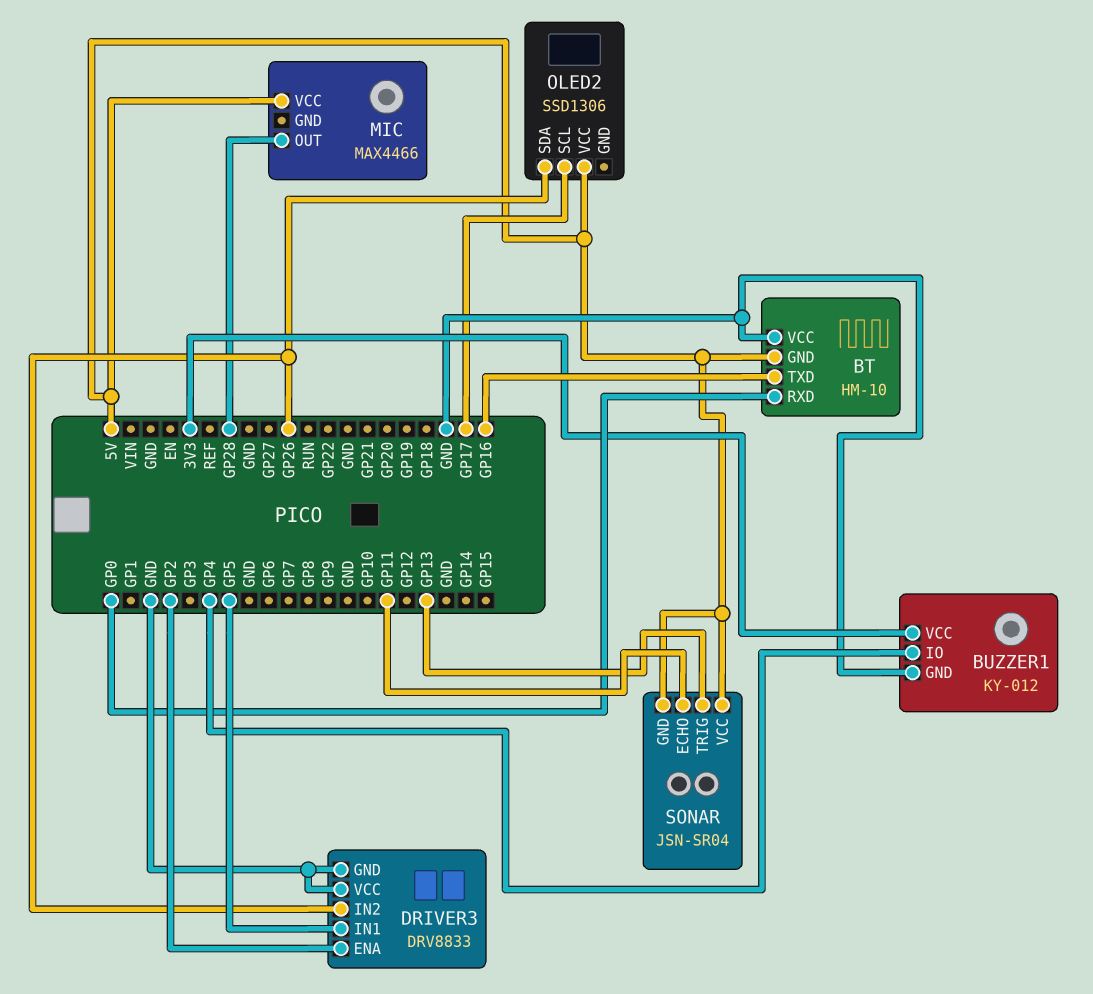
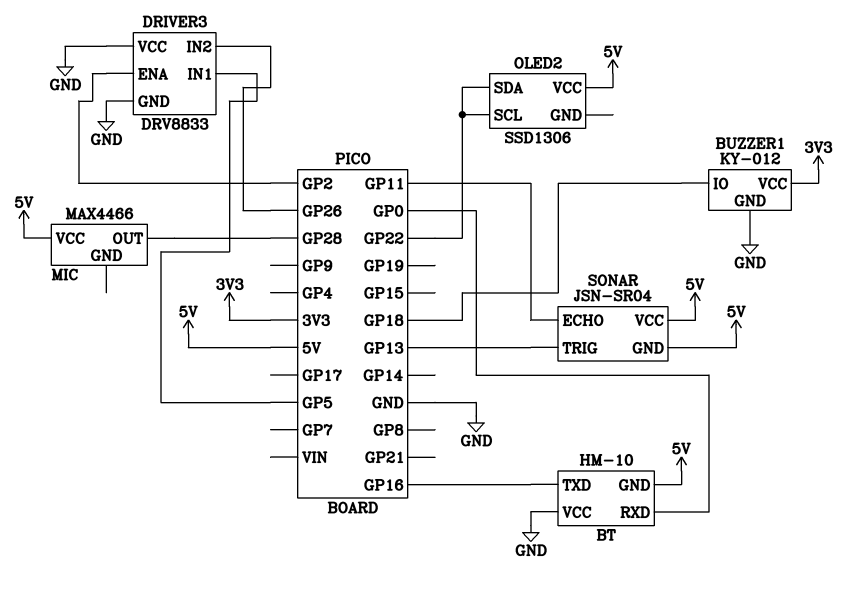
BUZZER1 pin IO: GP4 -> GP18
OLED2 pin SCL: GP17 -> GP22
OLED2 pin SDA: GP26 -> GP22

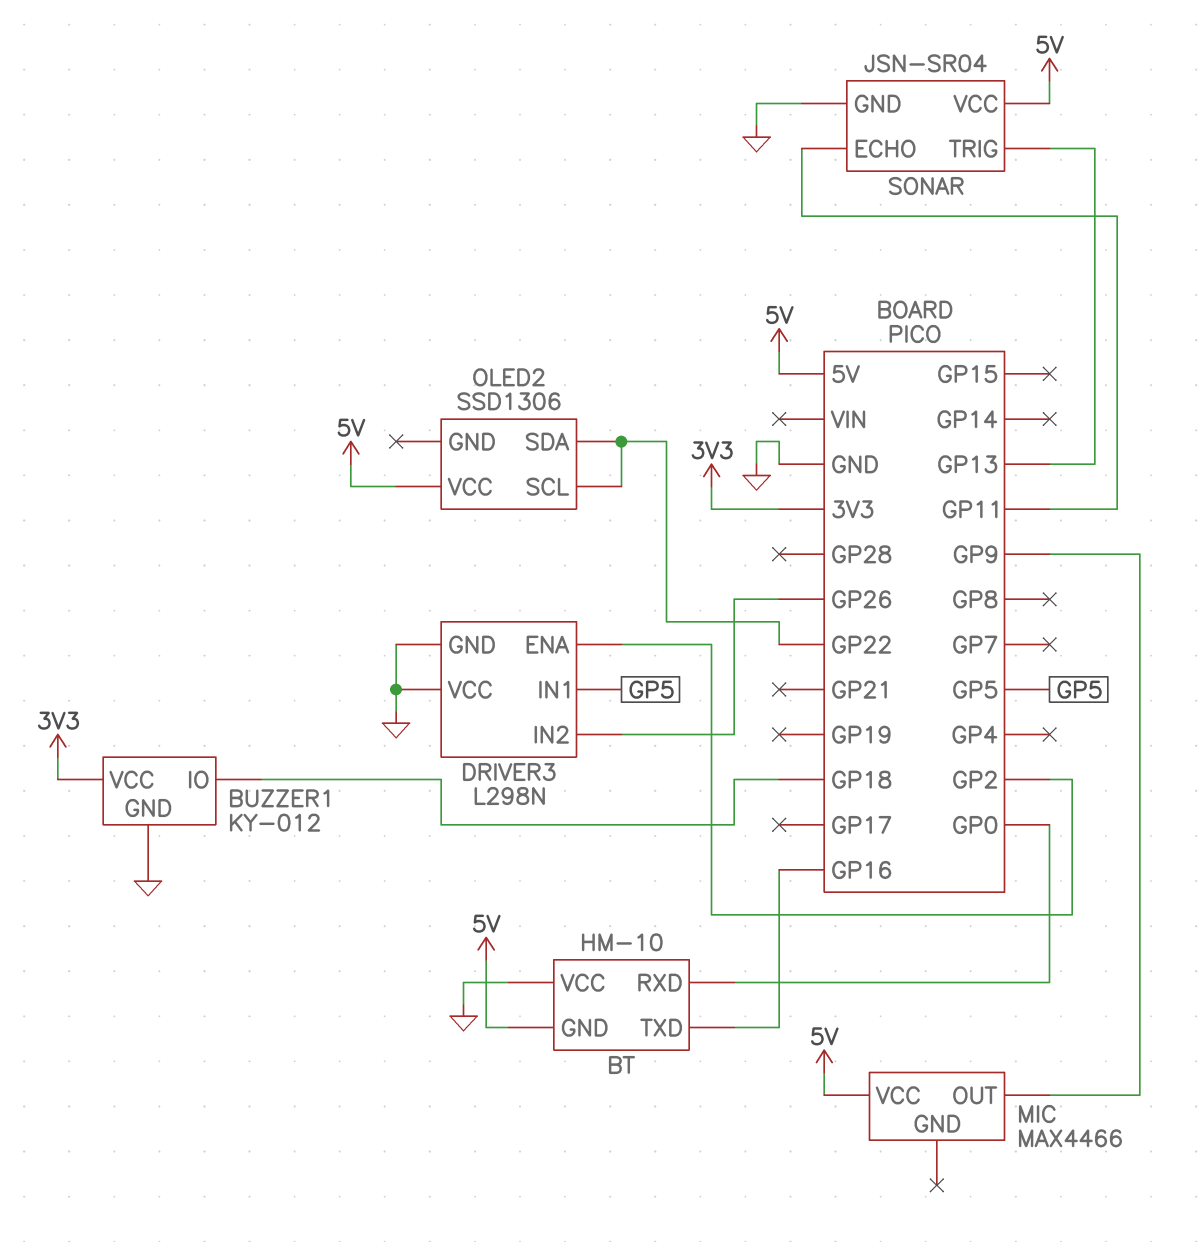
DRIVER3: DRV8833 -> L298N
MIC pin OUT: GP28 -> GP9
SONAR pin GND: 5V -> GND

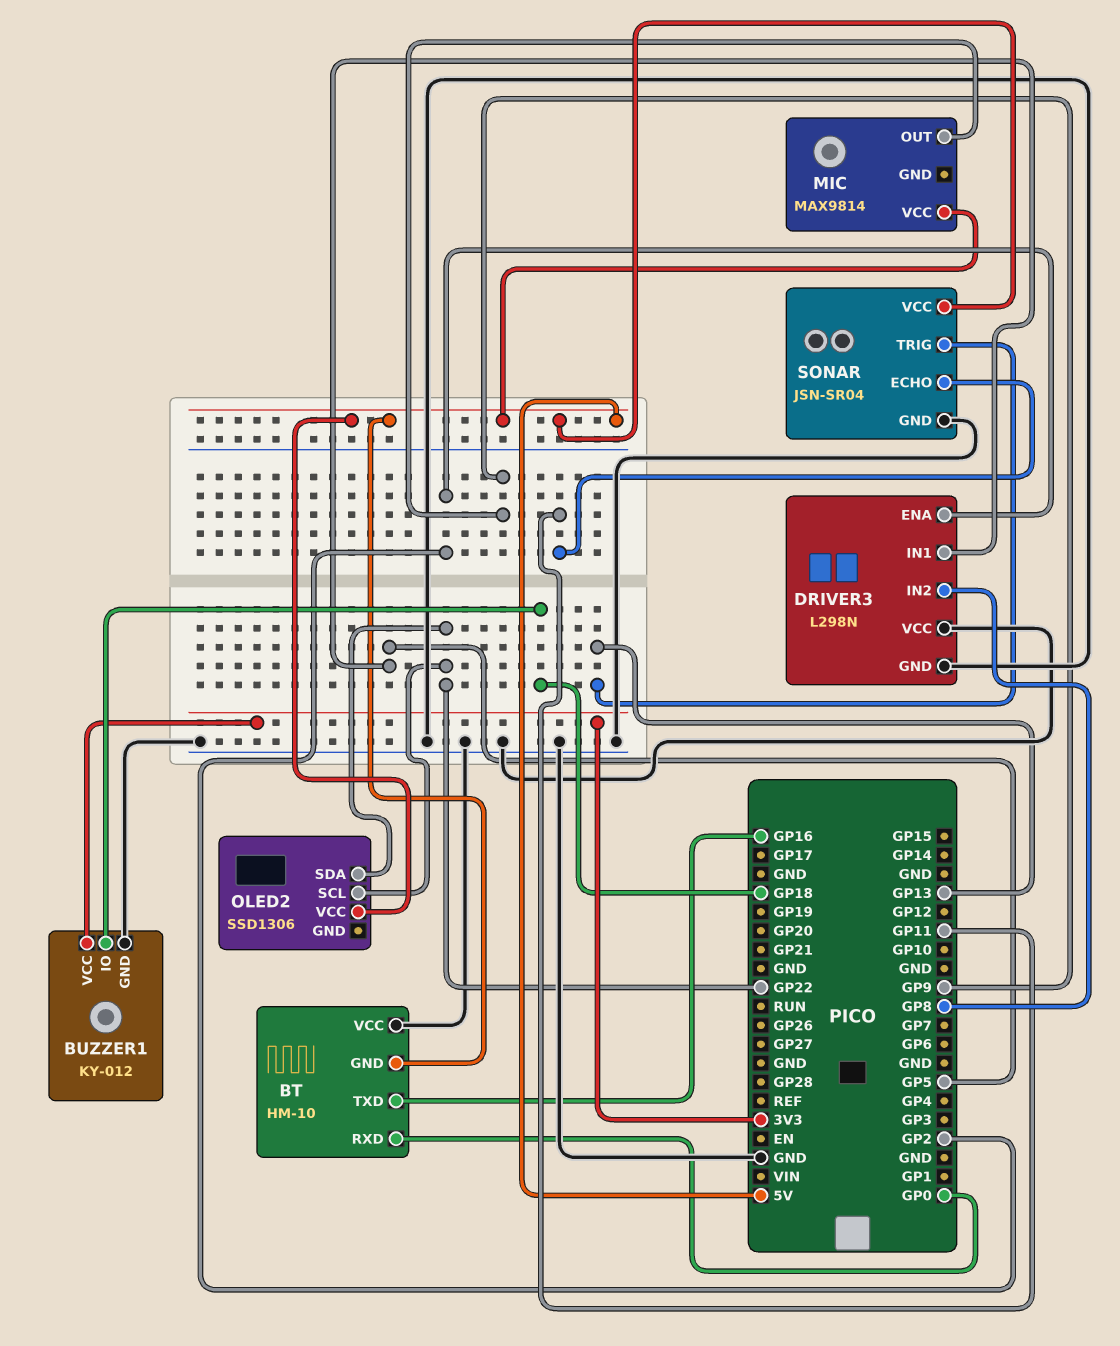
DRIVER3 pin IN2: GP26 -> GP8
MIC: MAX4466 -> MAX9814

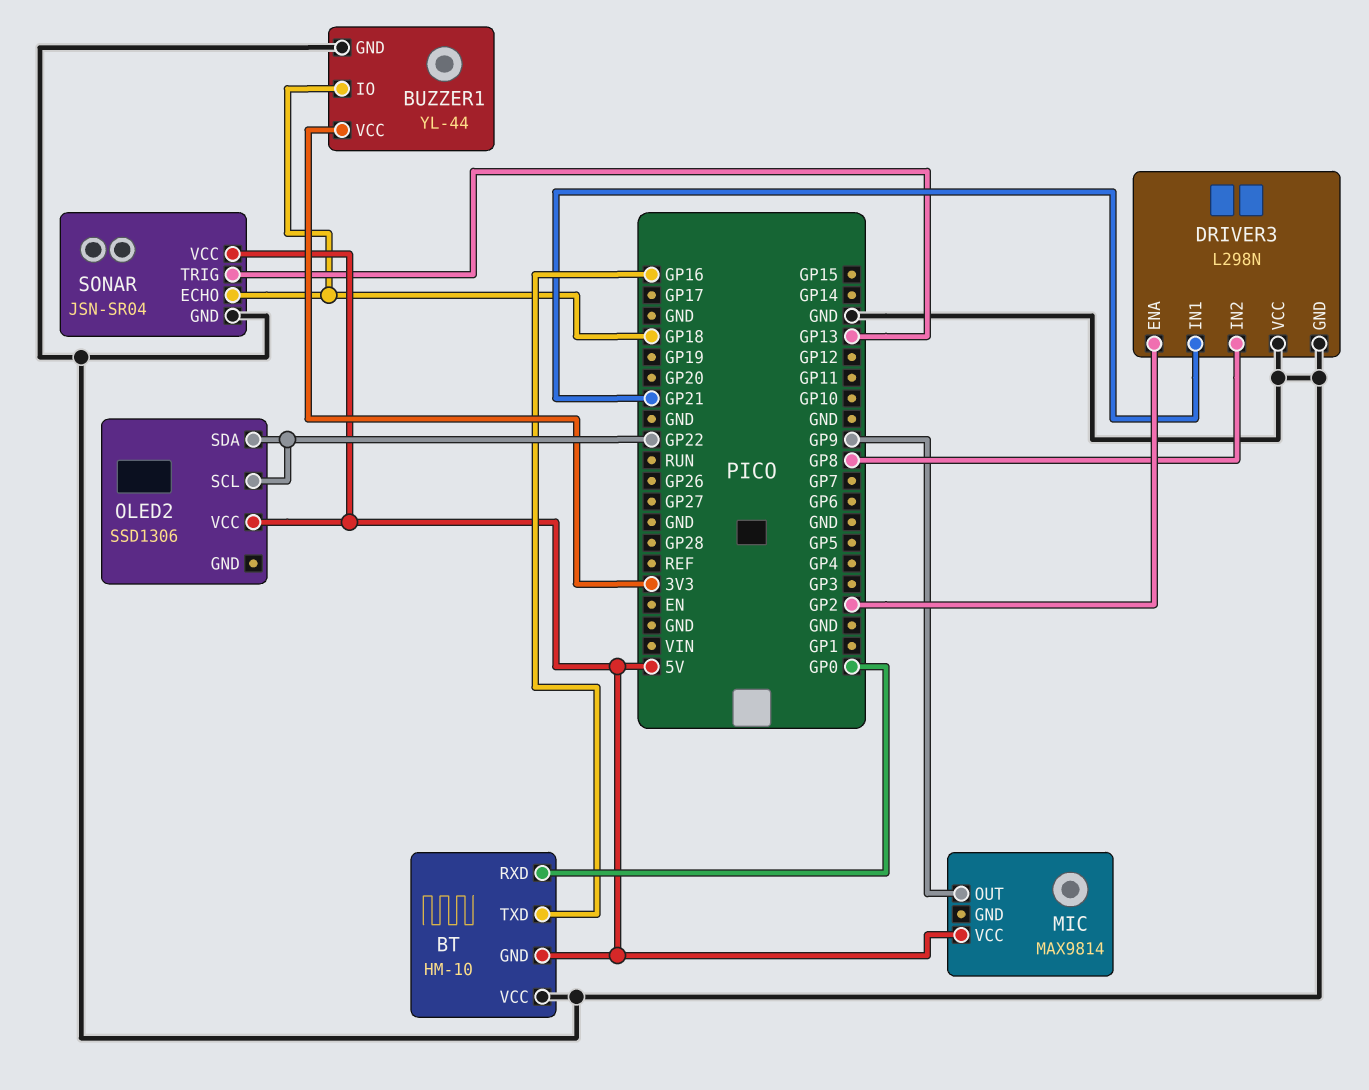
BUZZER1: KY-012 -> YL-44
DRIVER3 pin IN1: GP5 -> GP21
SONAR pin ECHO: GP11 -> GP18

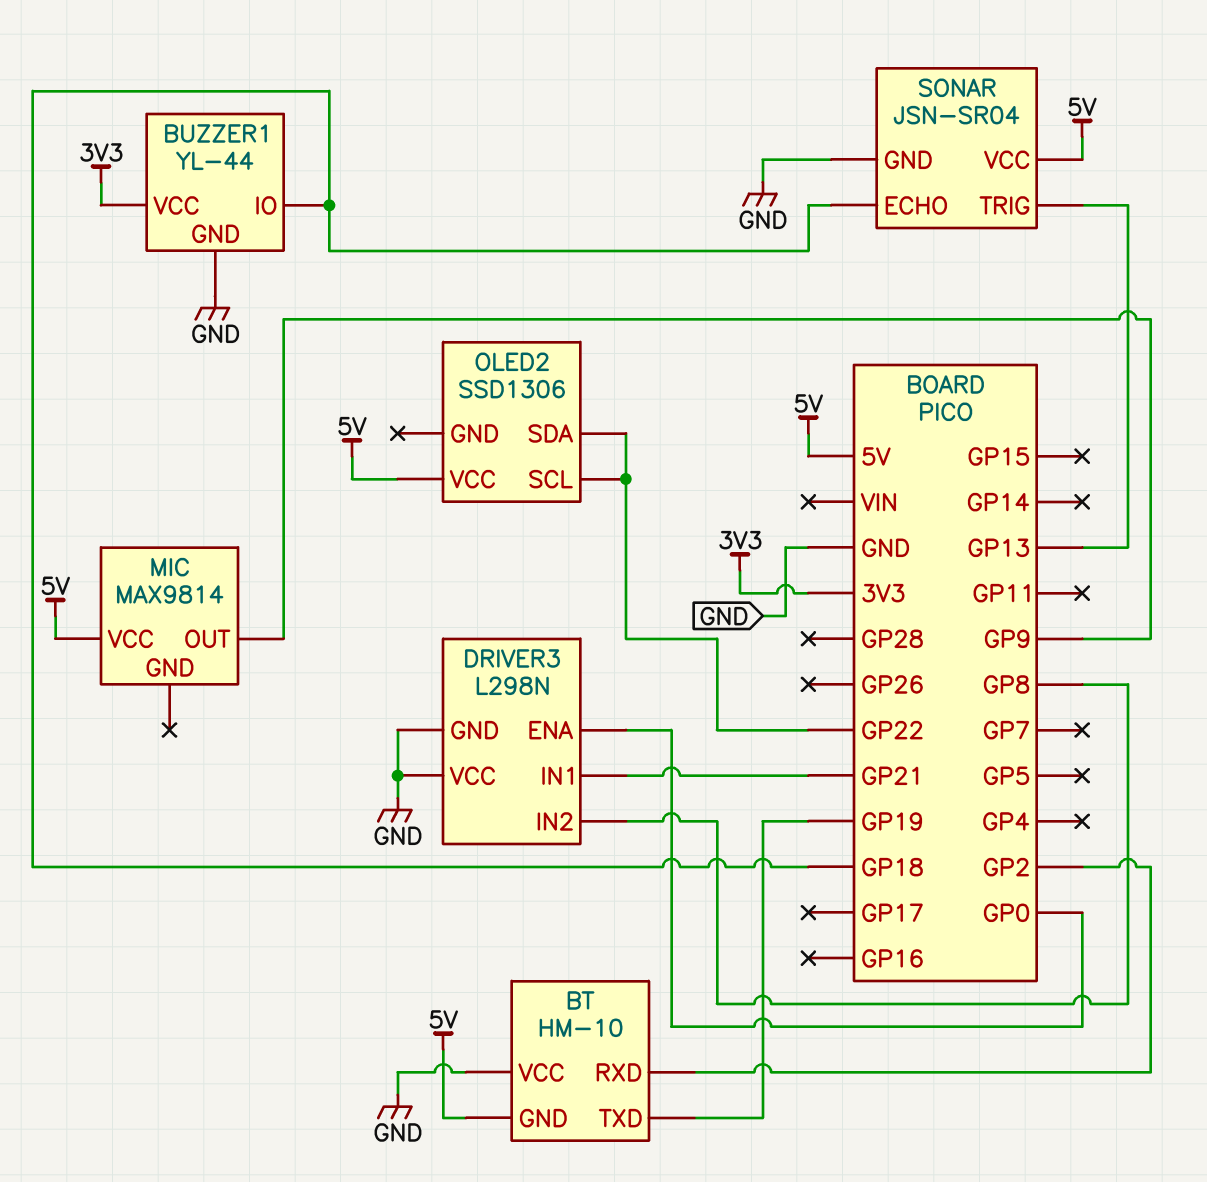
BT pin RXD: GP0 -> GP2
BT pin TXD: GP16 -> GP19
DRIVER3 pin ENA: GP2 -> GP0

